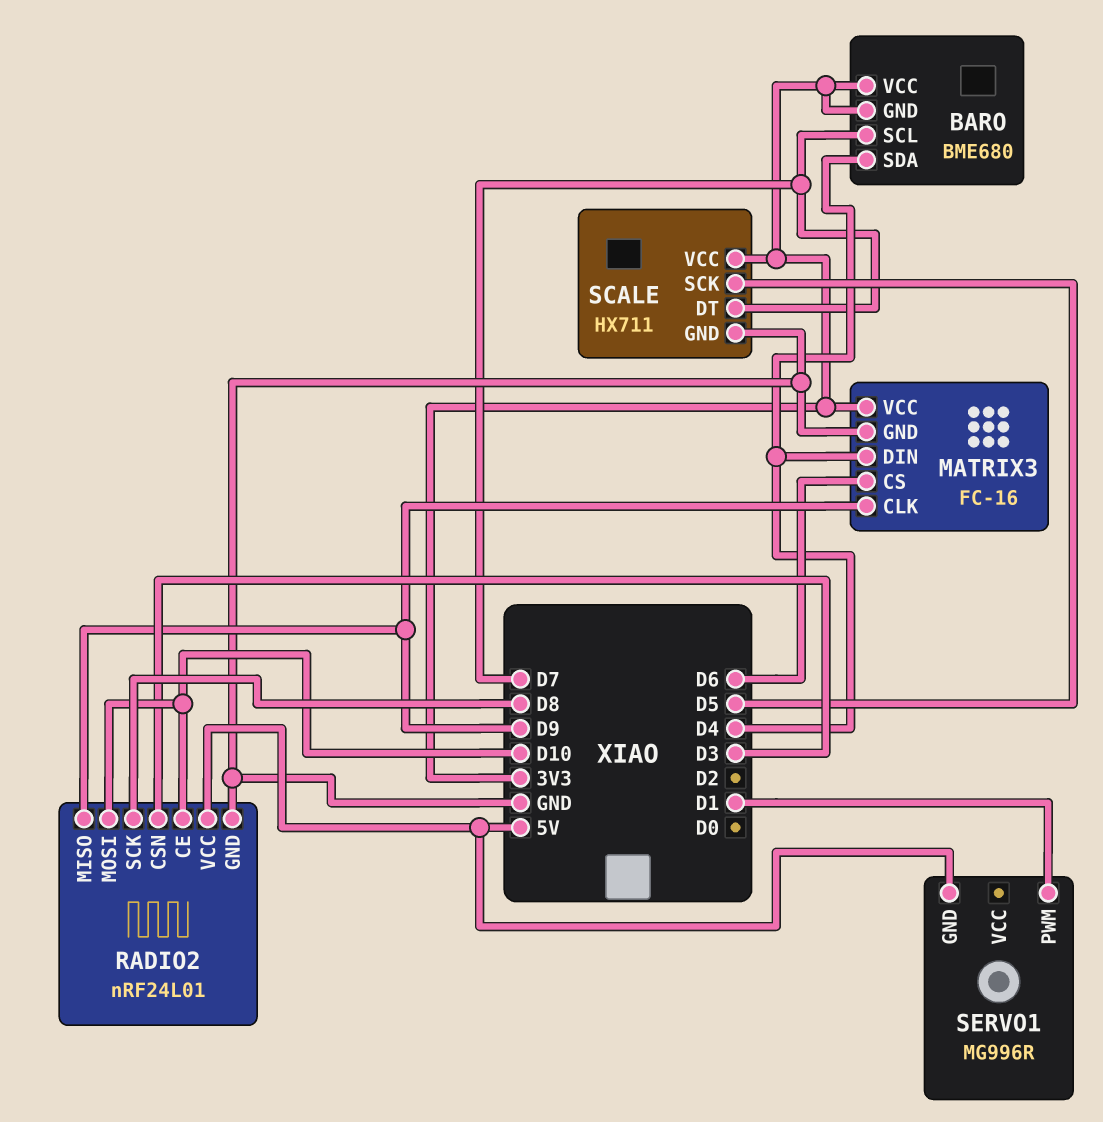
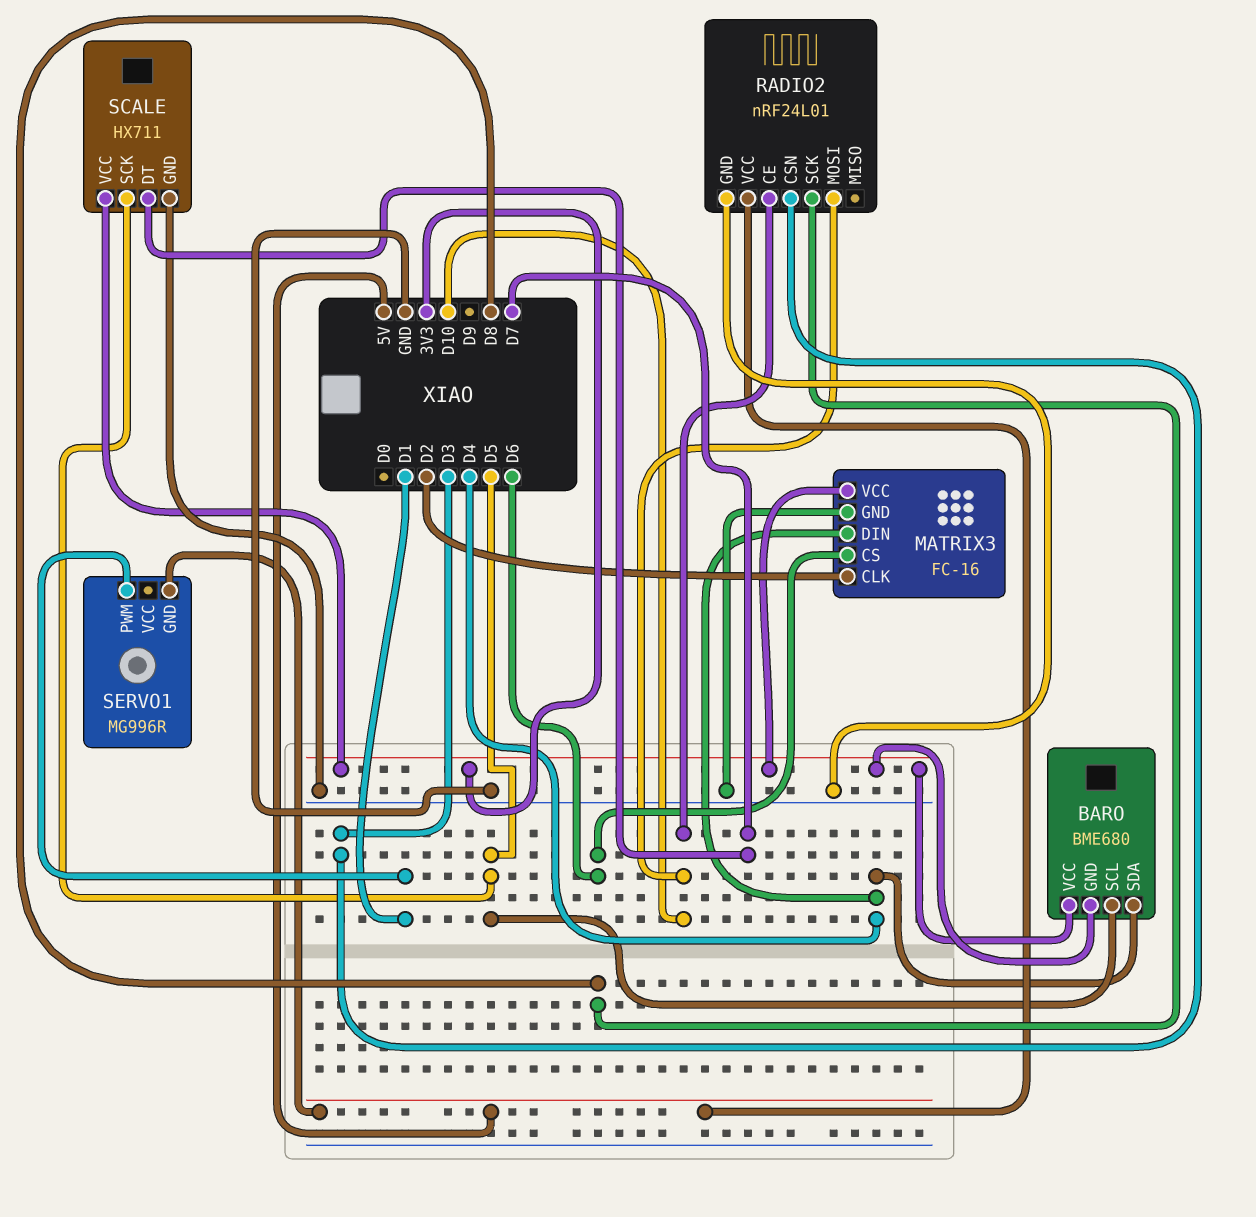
BARO pin SCL: D7 -> D5
MATRIX3 pin CLK: D9 -> D2
RADIO2 pin MISO: D9 -> none

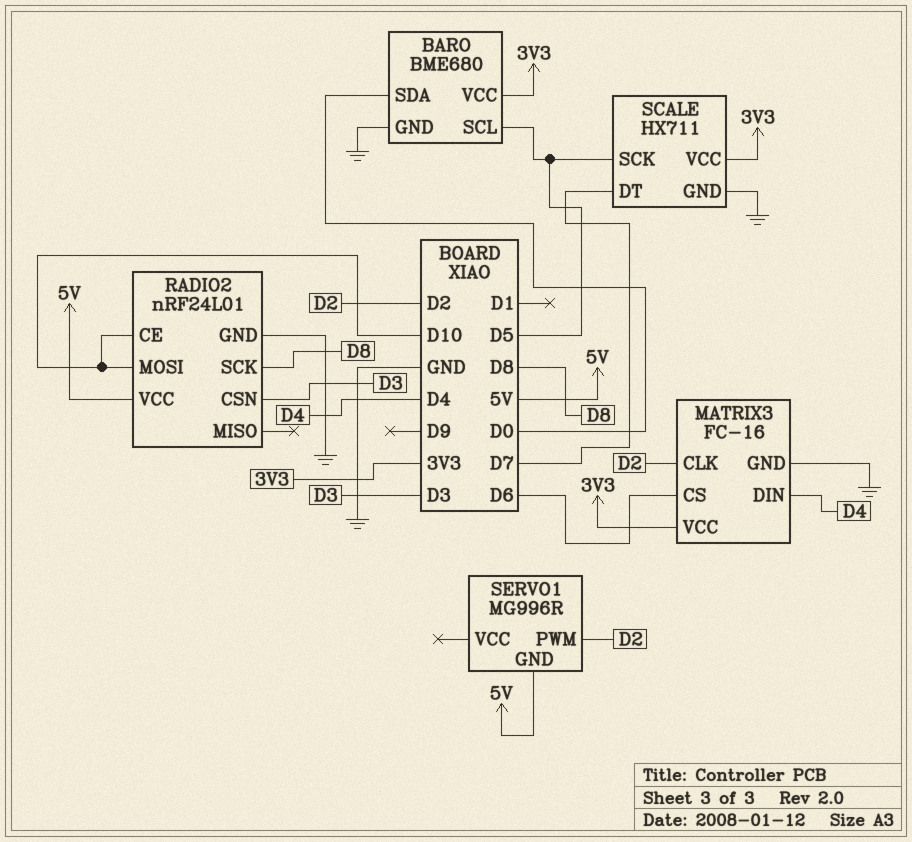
BARO pin GND: 3V3 -> GND
BARO pin SDA: D4 -> D0
SERVO1 pin PWM: D1 -> D2

